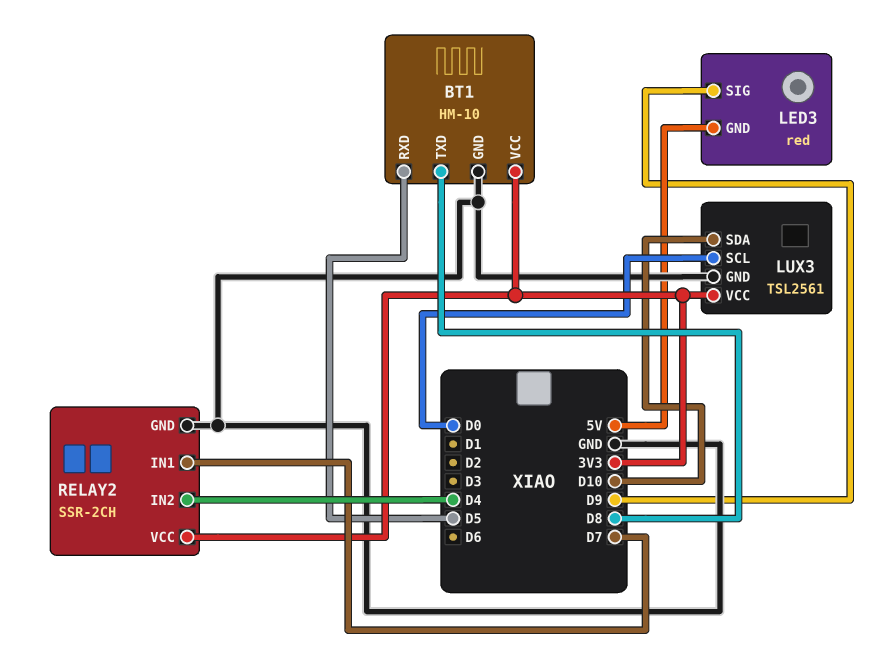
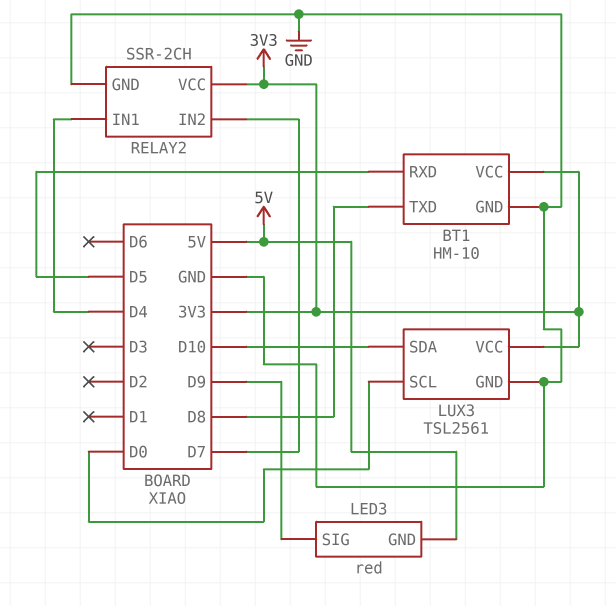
RELAY2 pin IN1: D7 -> D4
RELAY2 pin IN2: D4 -> D7

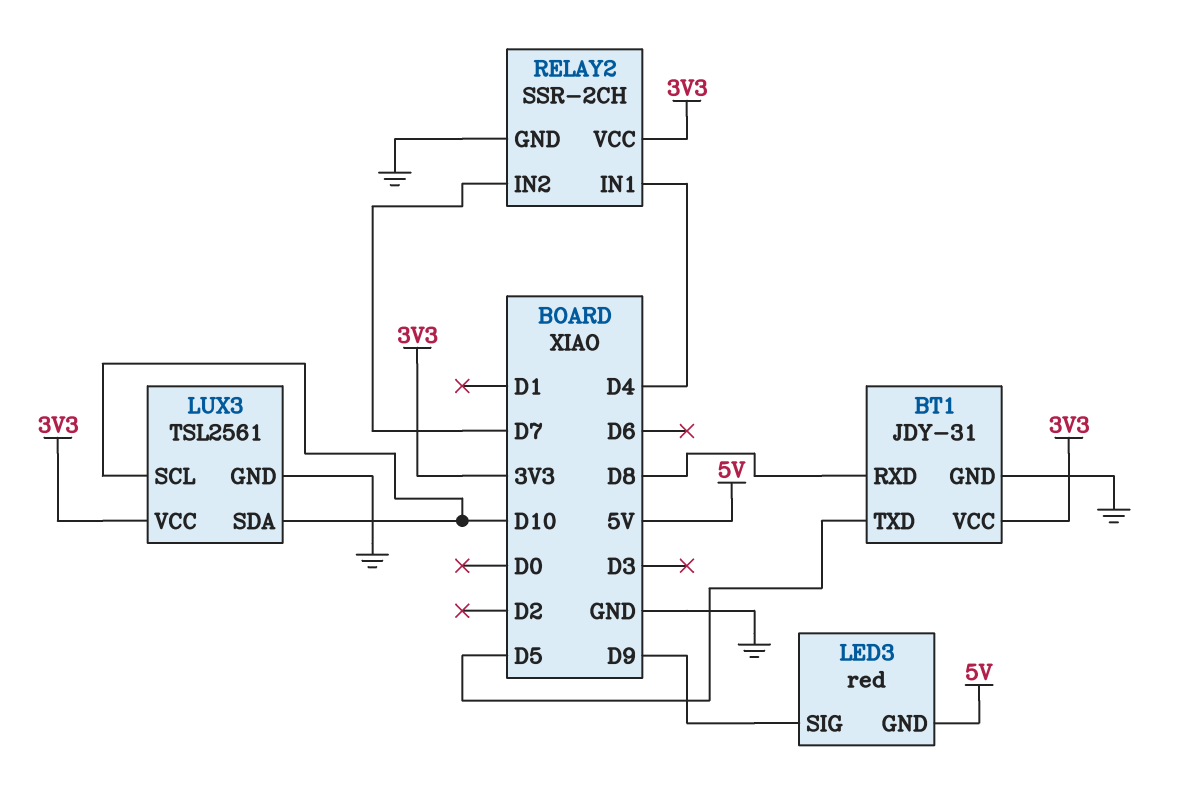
BT1: HM-10 -> JDY-31
BT1 pin RXD: D5 -> D8
BT1 pin TXD: D8 -> D5
LUX3 pin SCL: D0 -> D10

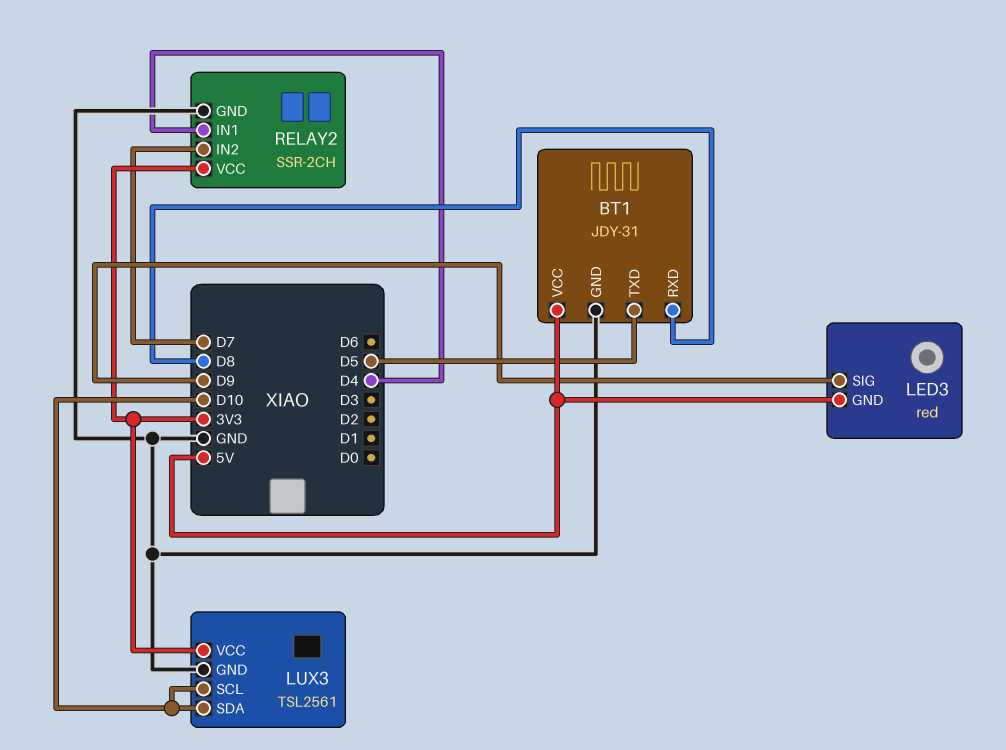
BT1 pin VCC: 3V3 -> 5V

